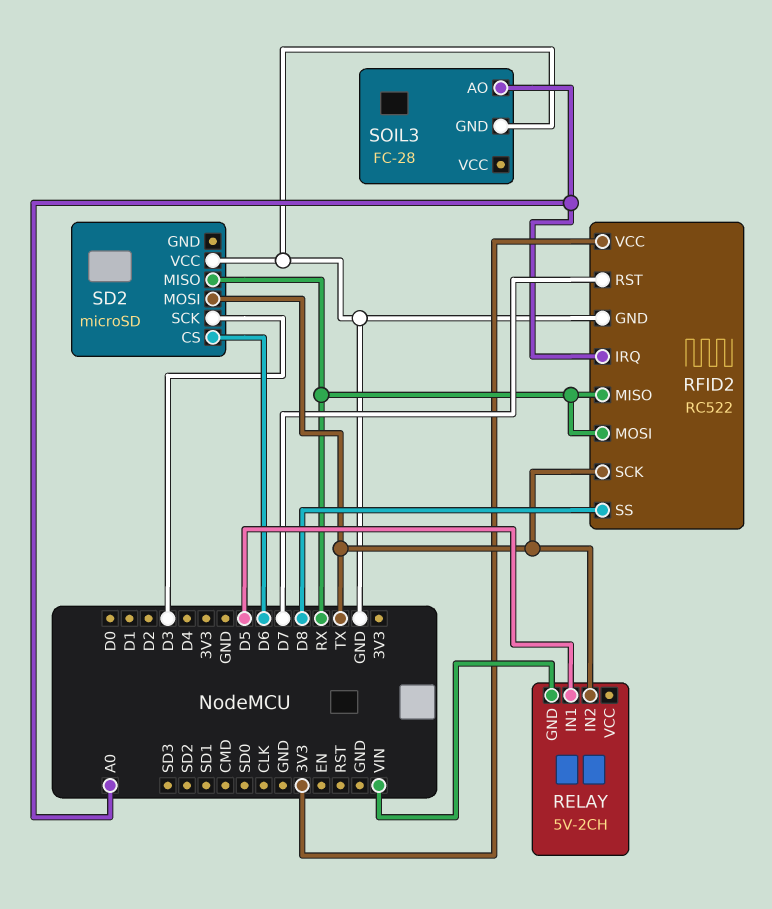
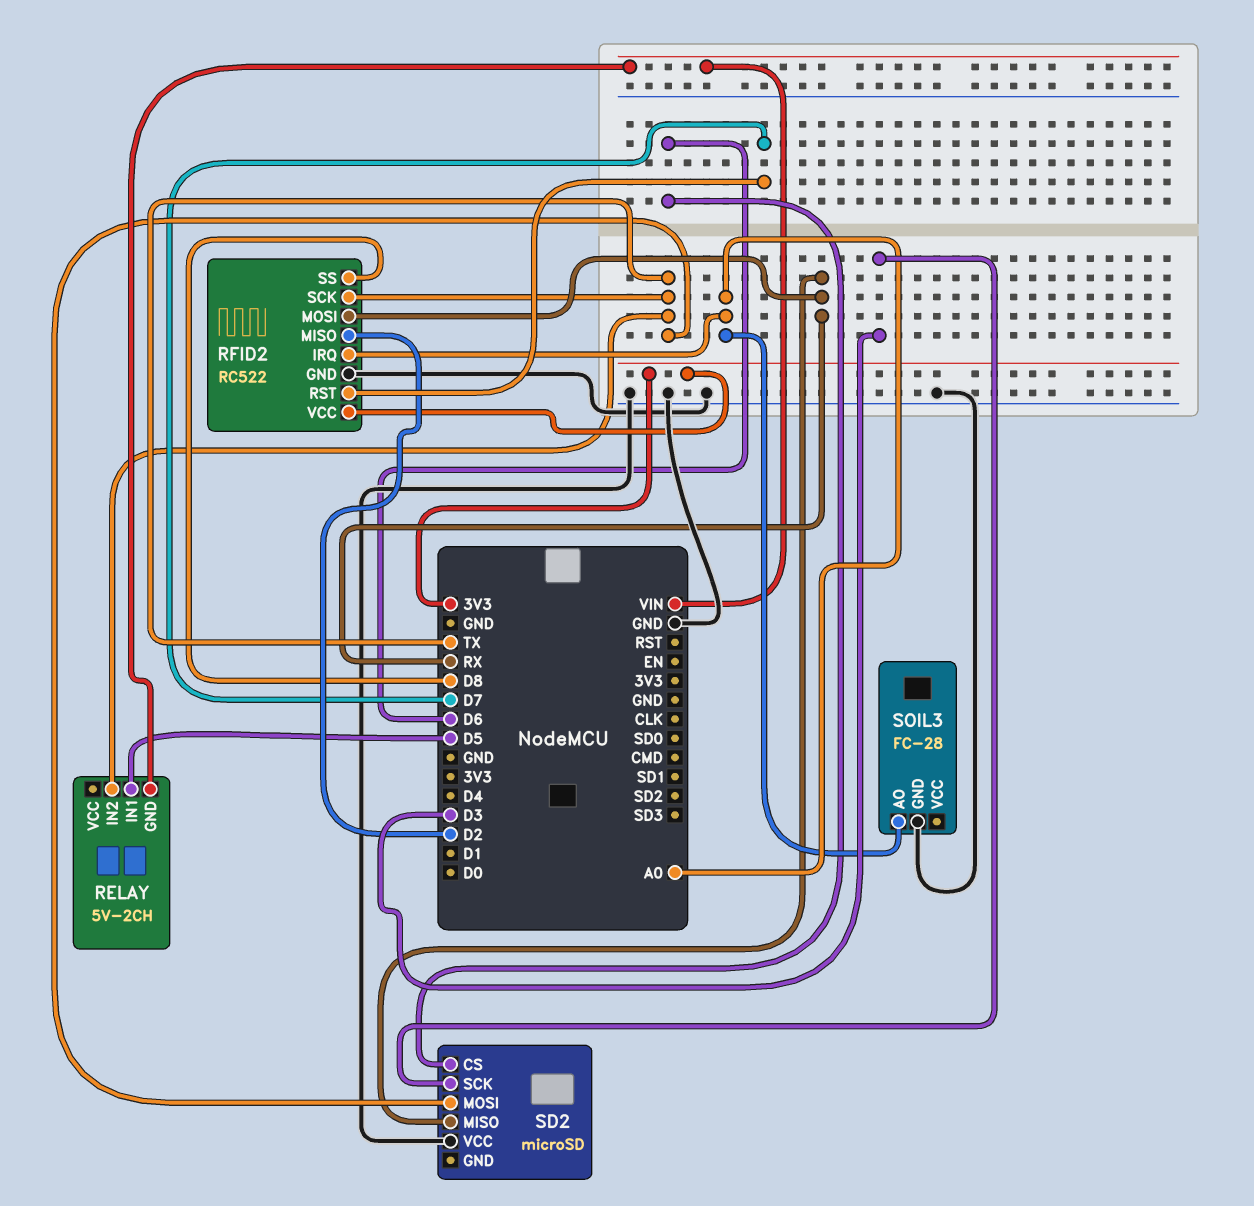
RFID2 pin MISO: RX -> D2

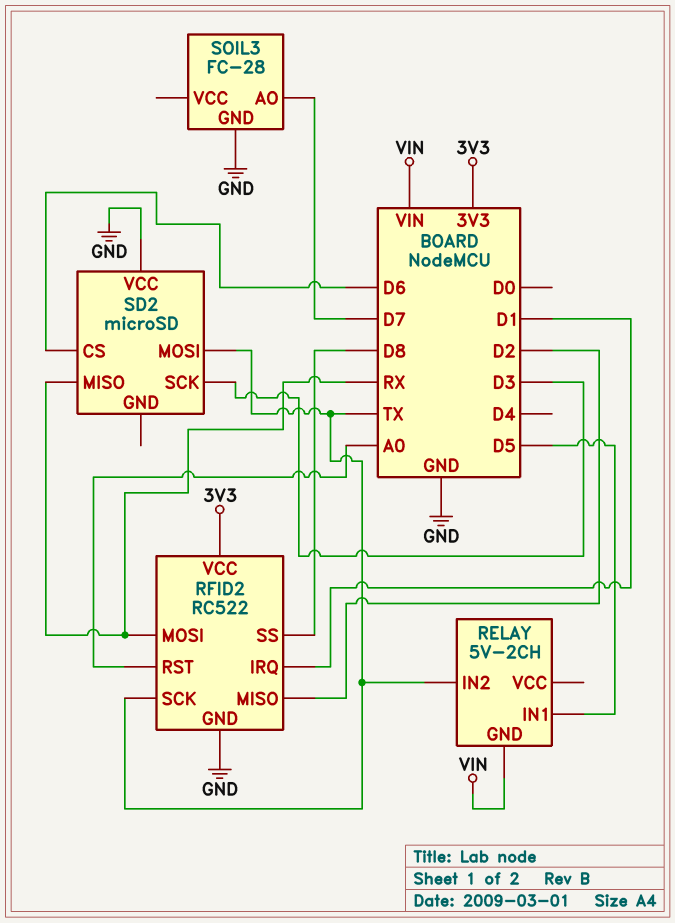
RFID2 pin IRQ: A0 -> D1
RFID2 pin RST: D7 -> A0
SOIL3 pin AO: A0 -> D7

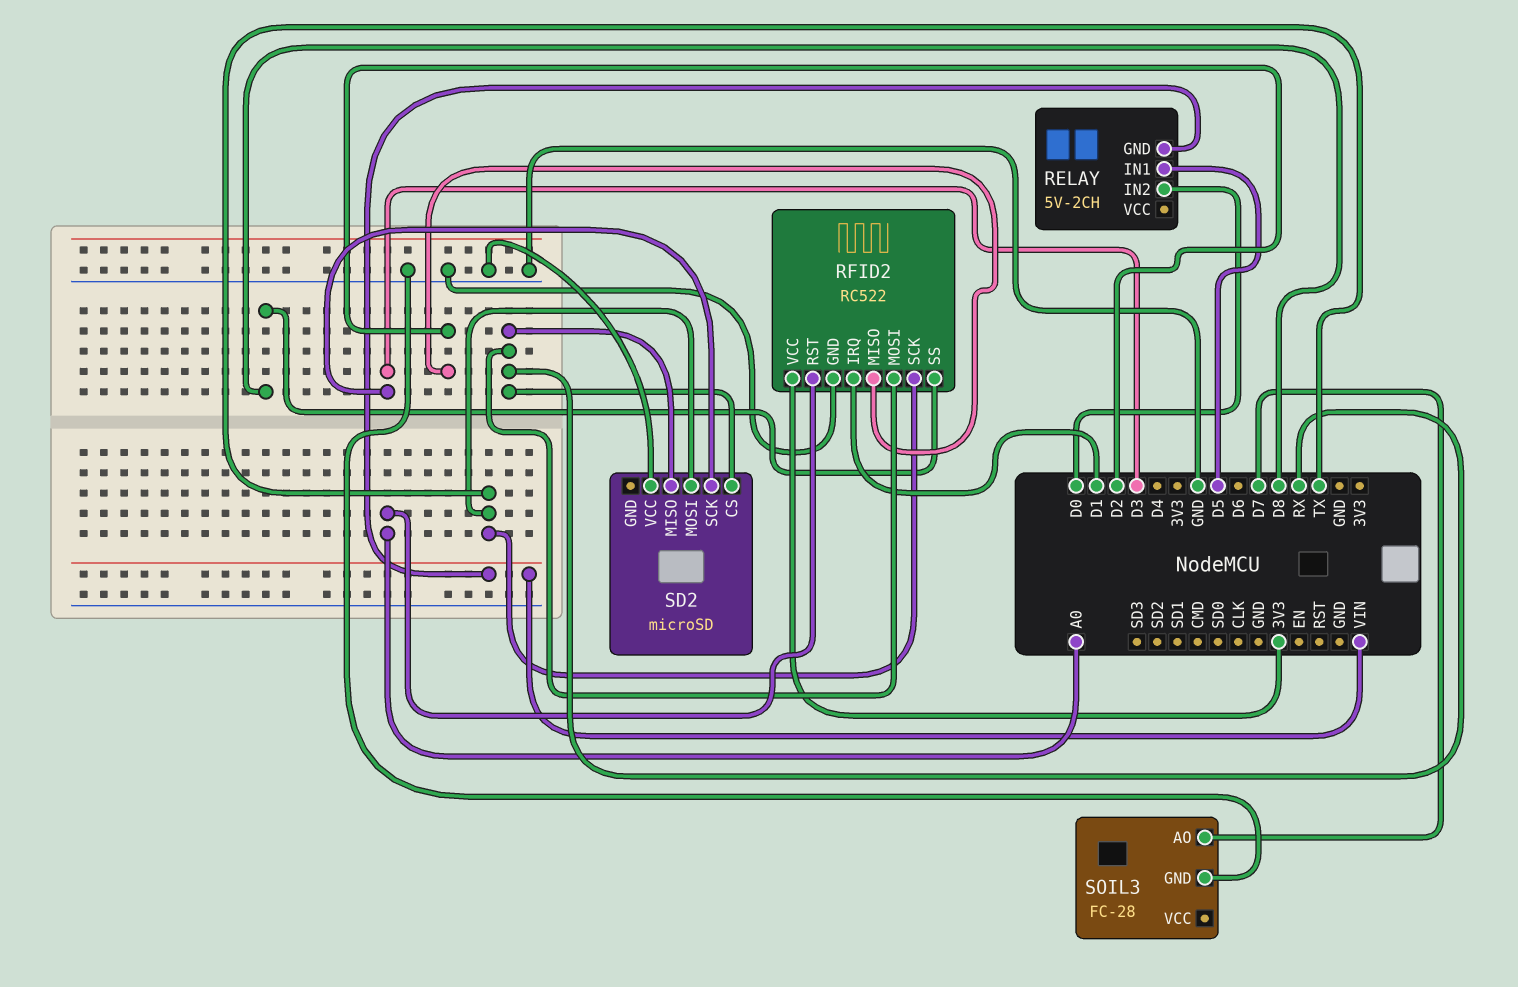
RELAY pin IN2: TX -> D0
SD2 pin CS: D6 -> RX

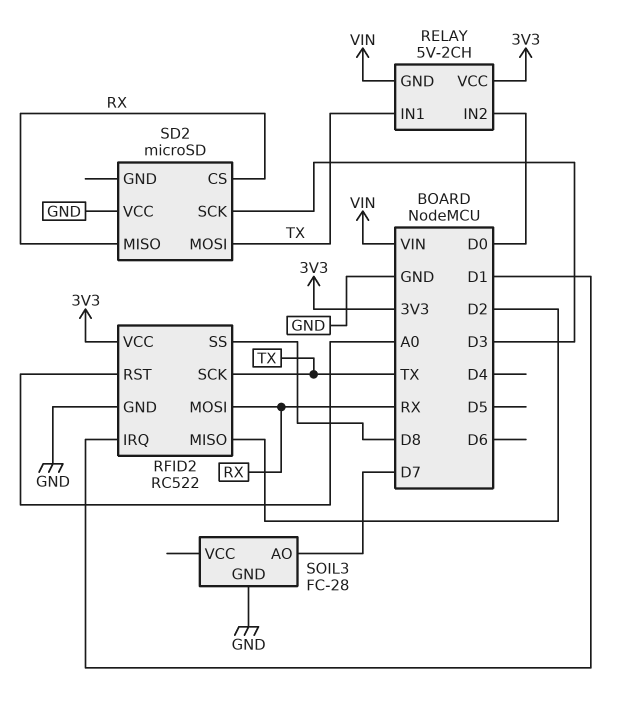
RELAY pin IN1: D5 -> TX
RELAY pin VCC: none -> 3V3

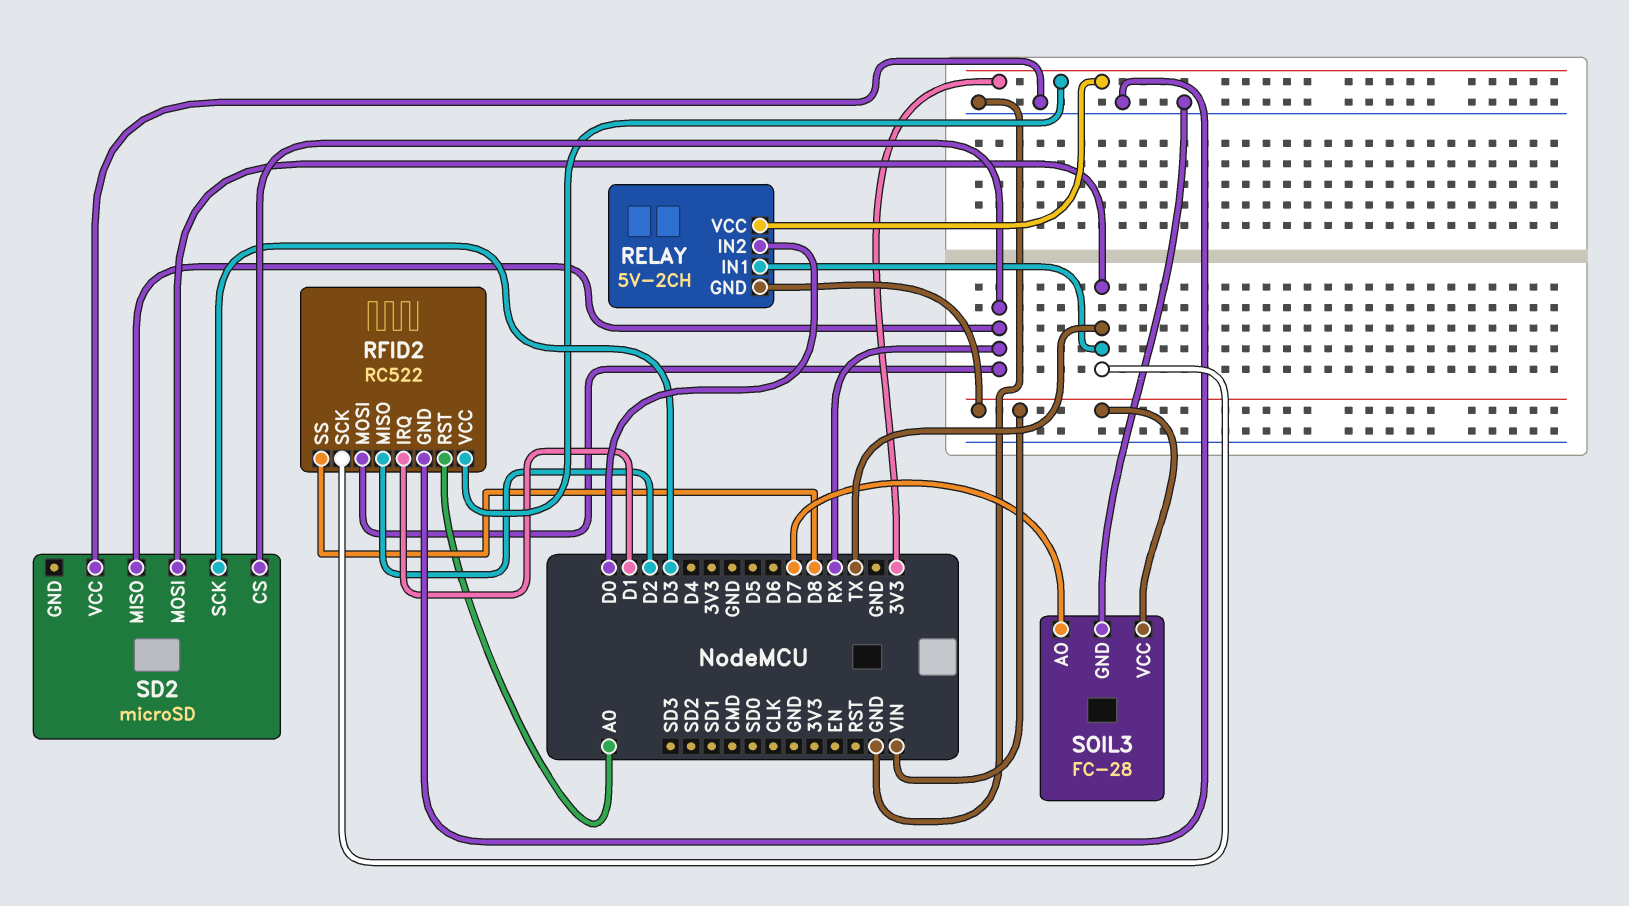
SOIL3 pin VCC: none -> VIN

